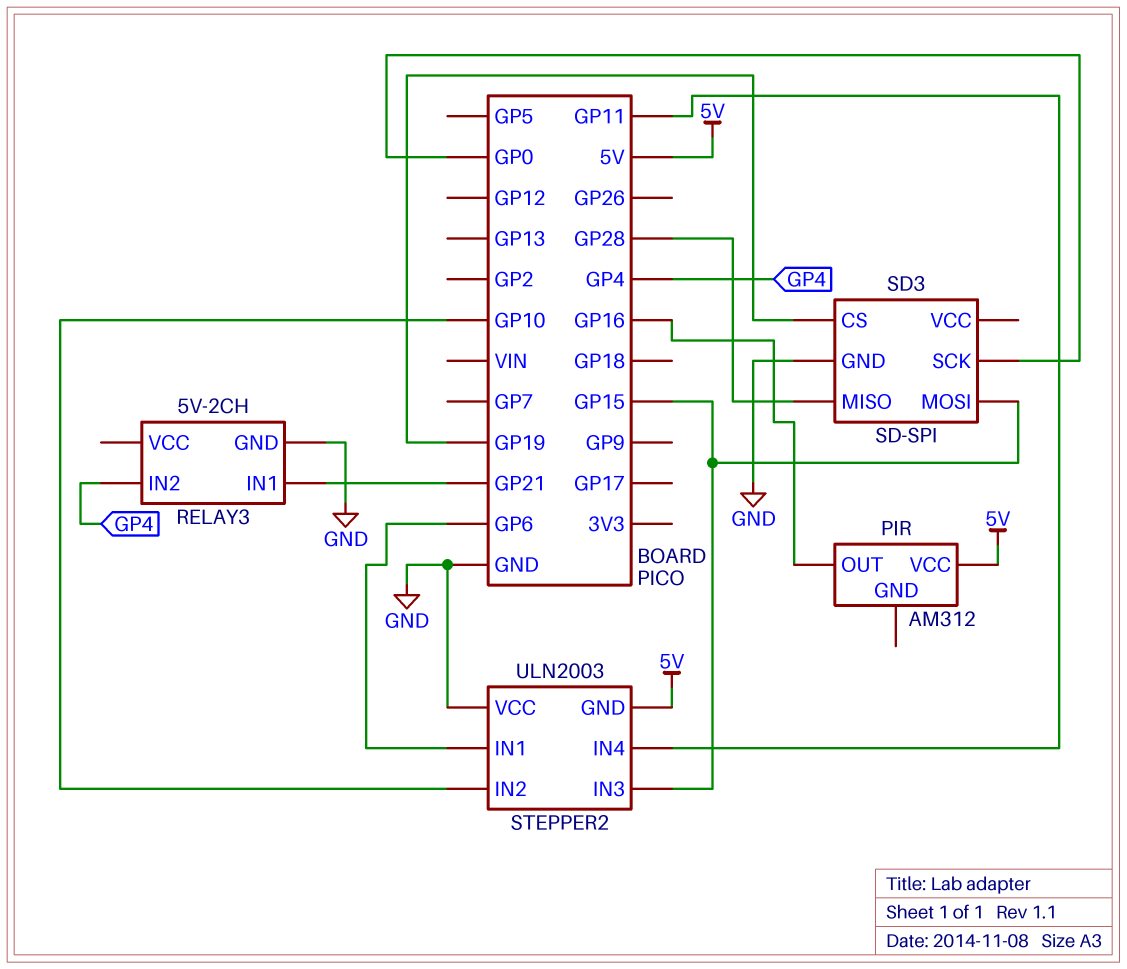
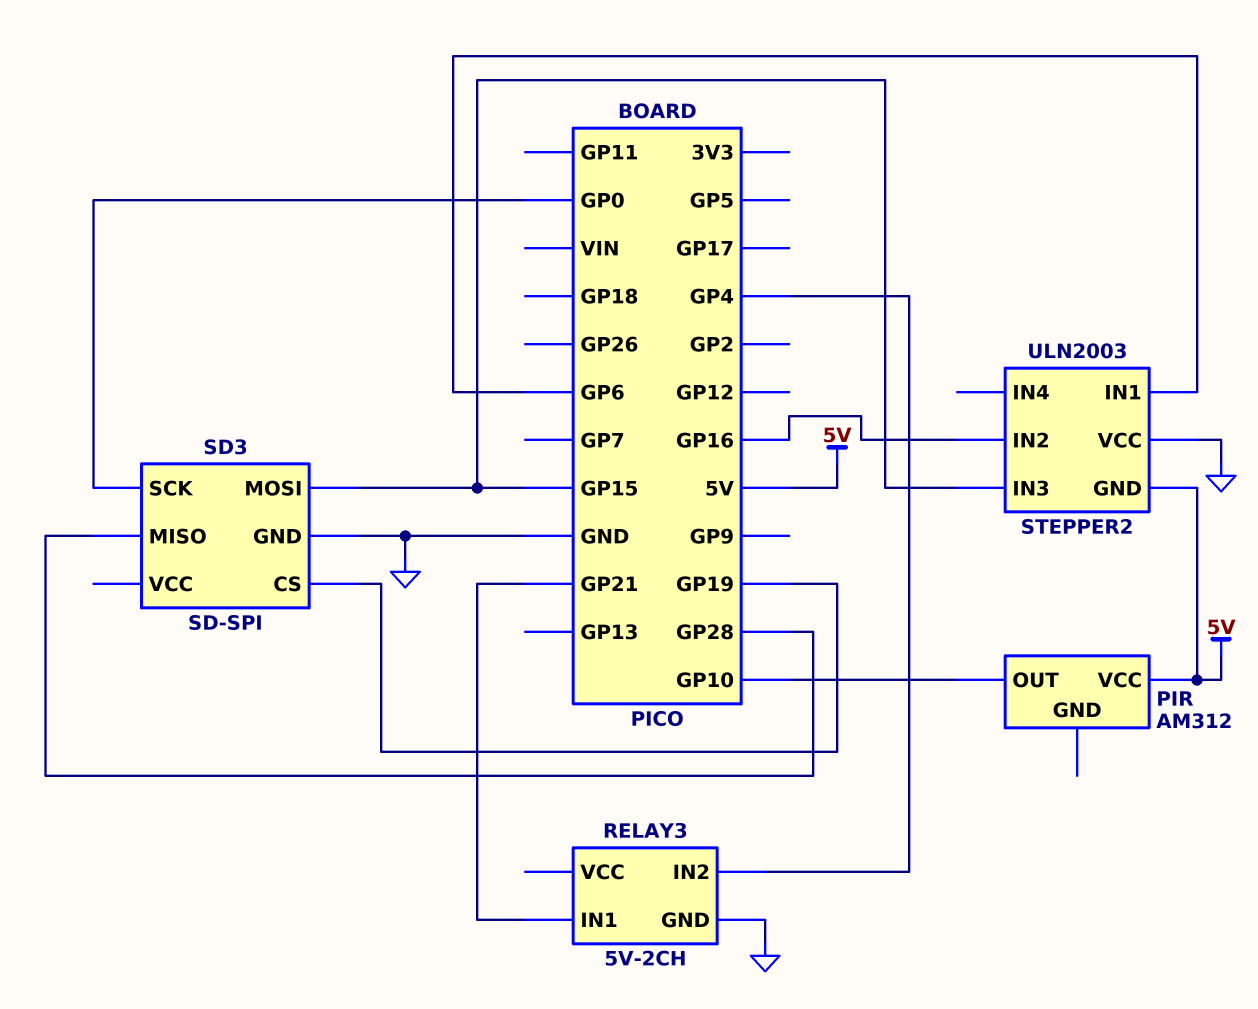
PIR pin OUT: GP16 -> GP10
STEPPER2 pin IN2: GP10 -> GP16
STEPPER2 pin IN4: GP11 -> none

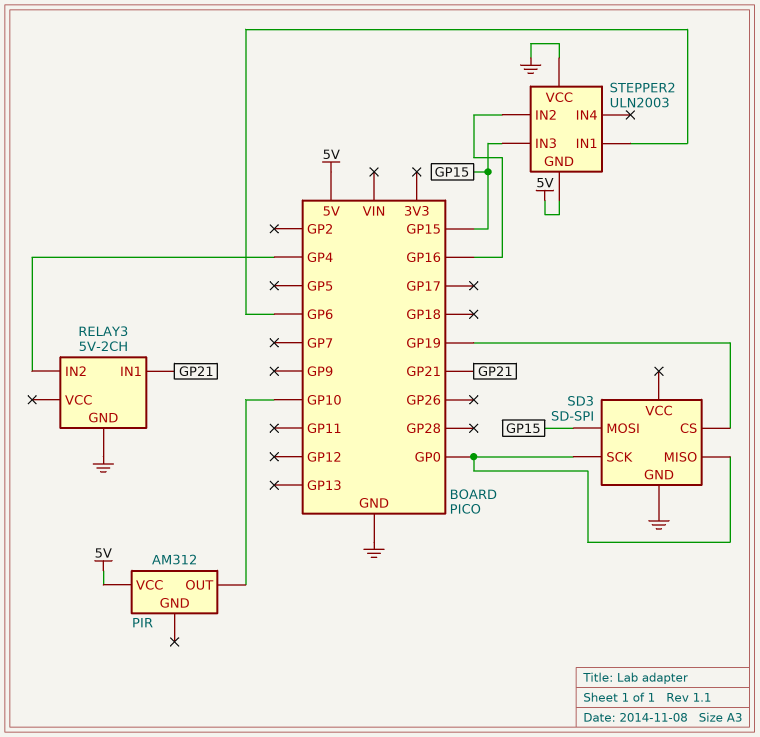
SD3 pin MISO: GP28 -> GP0

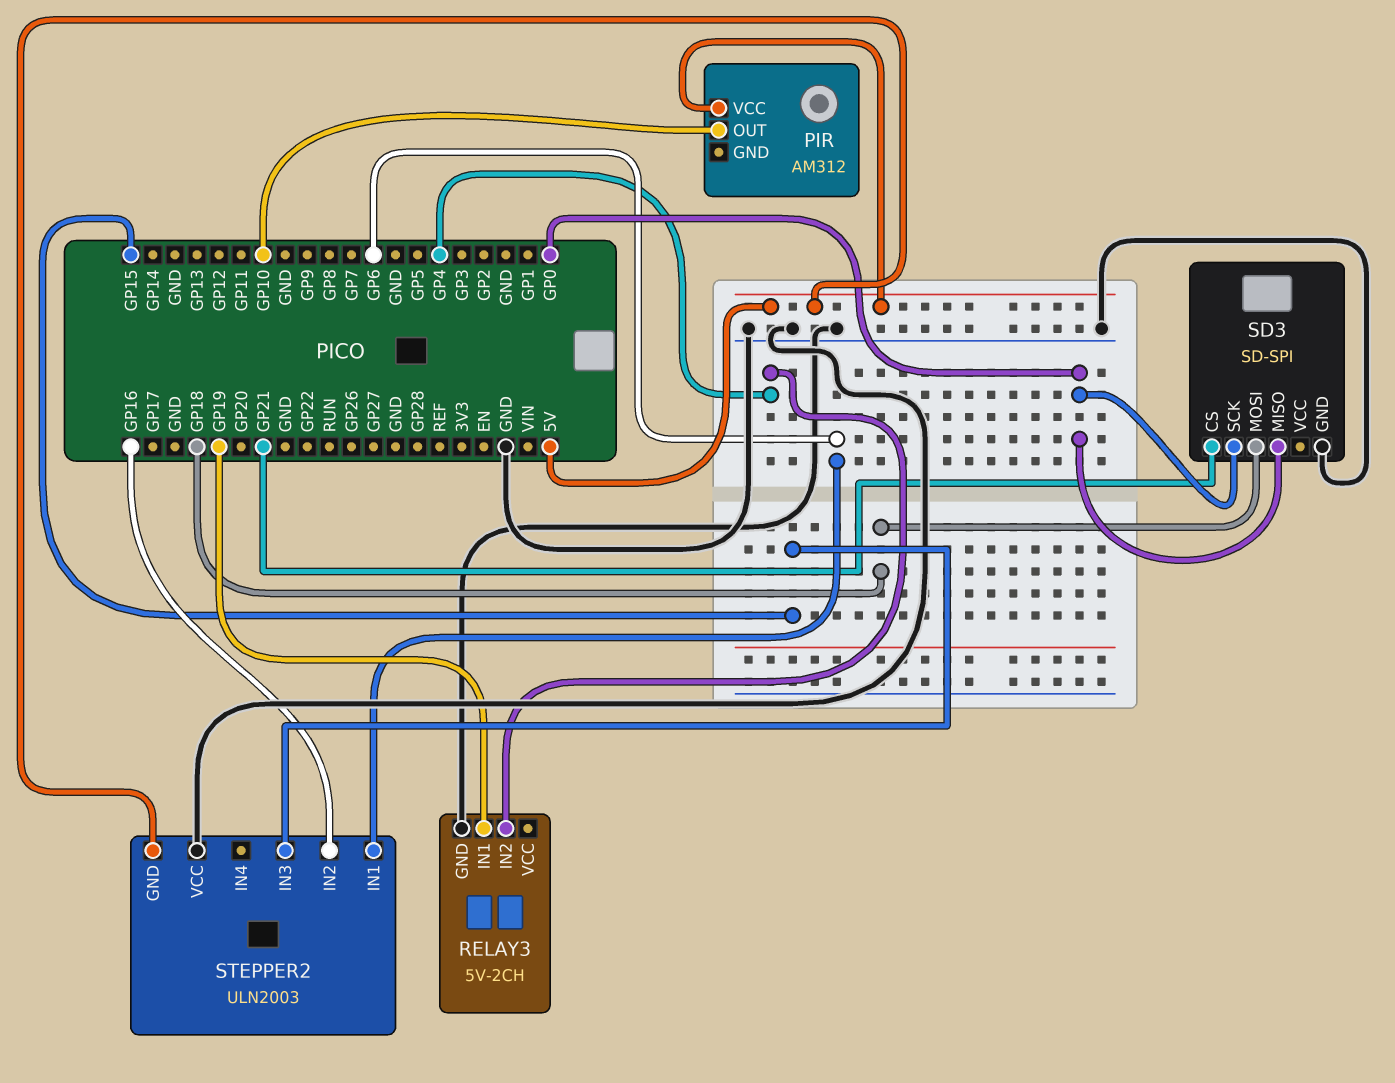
RELAY3 pin IN1: GP21 -> GP19
SD3 pin CS: GP19 -> GP21
SD3 pin MOSI: GP15 -> GP18

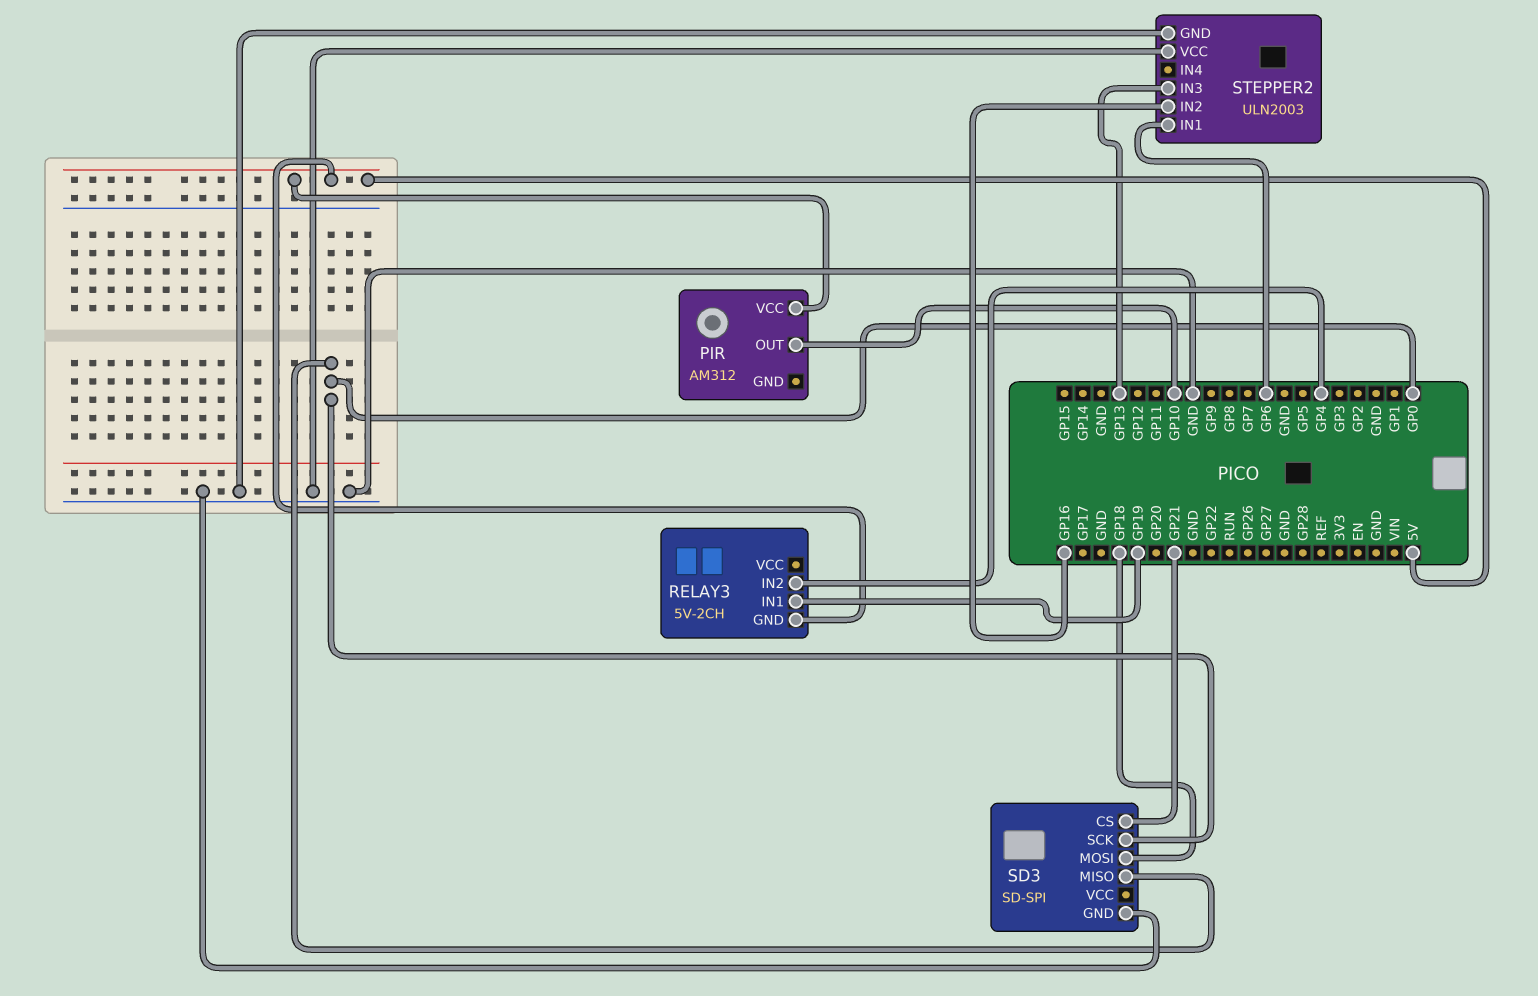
RELAY3 pin GND: GND -> 5V
STEPPER2 pin GND: 5V -> GND
STEPPER2 pin IN3: GP15 -> GP13

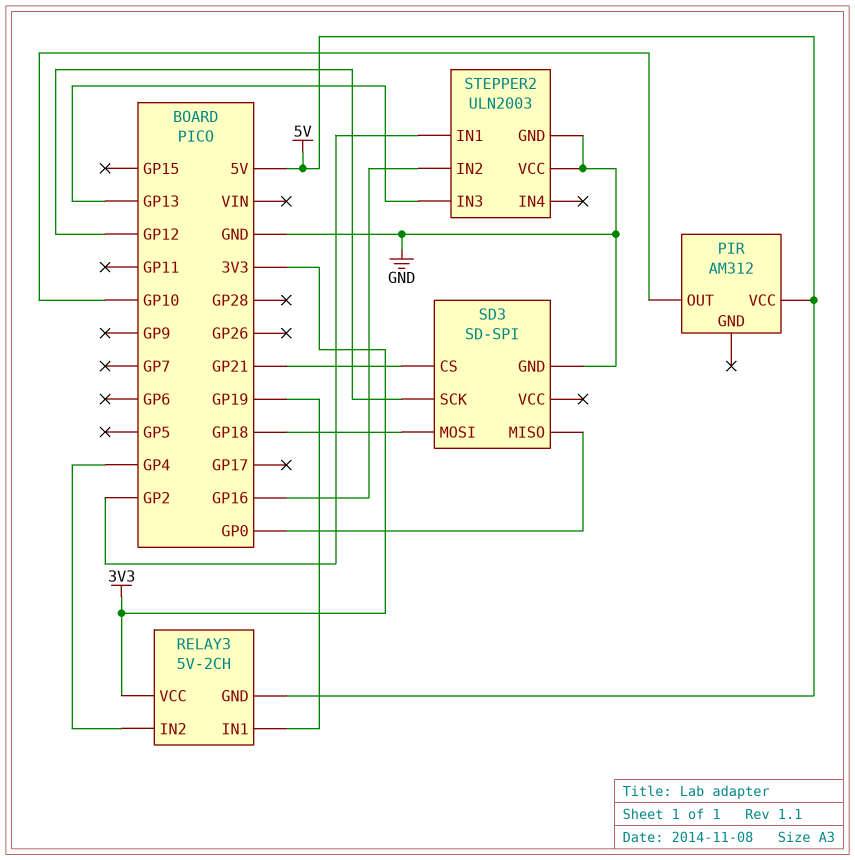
RELAY3 pin VCC: none -> 3V3
SD3 pin SCK: GP0 -> GP12
STEPPER2 pin IN1: GP6 -> GP2

